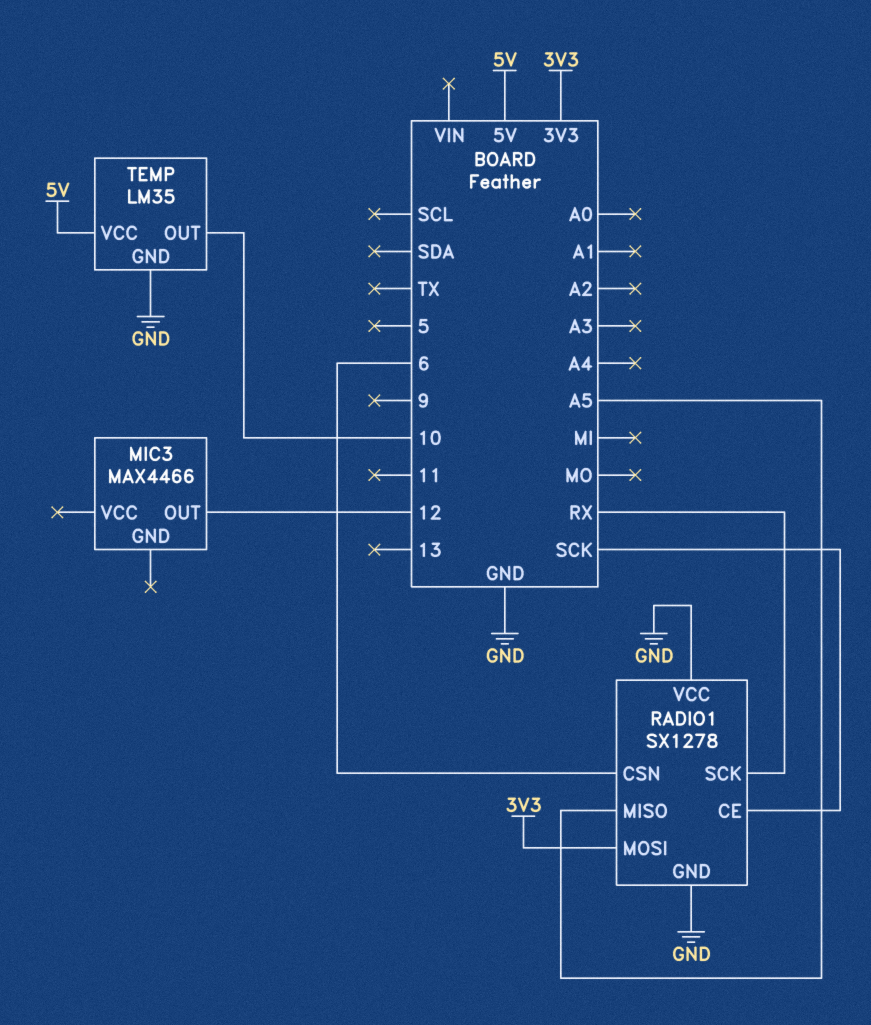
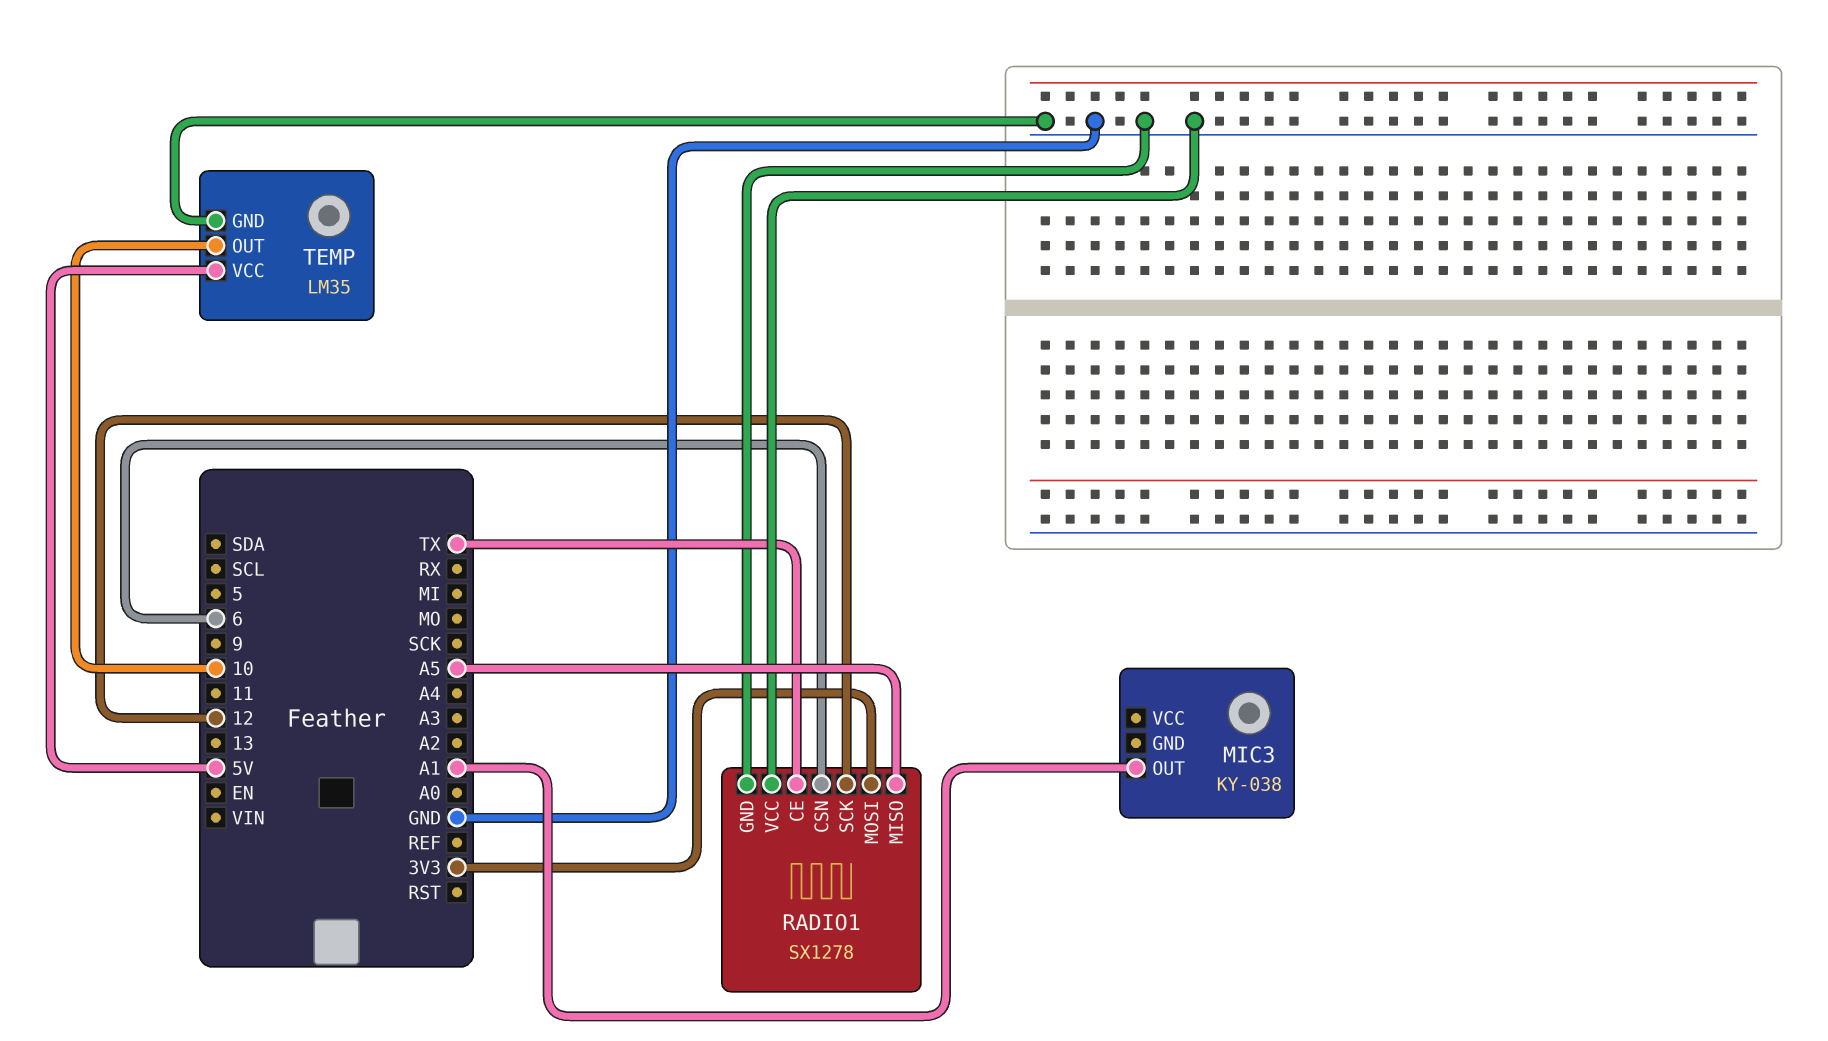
MIC3: MAX4466 -> KY-038
MIC3 pin OUT: 12 -> A1
RADIO1 pin CE: SCK -> TX
RADIO1 pin SCK: RX -> 12

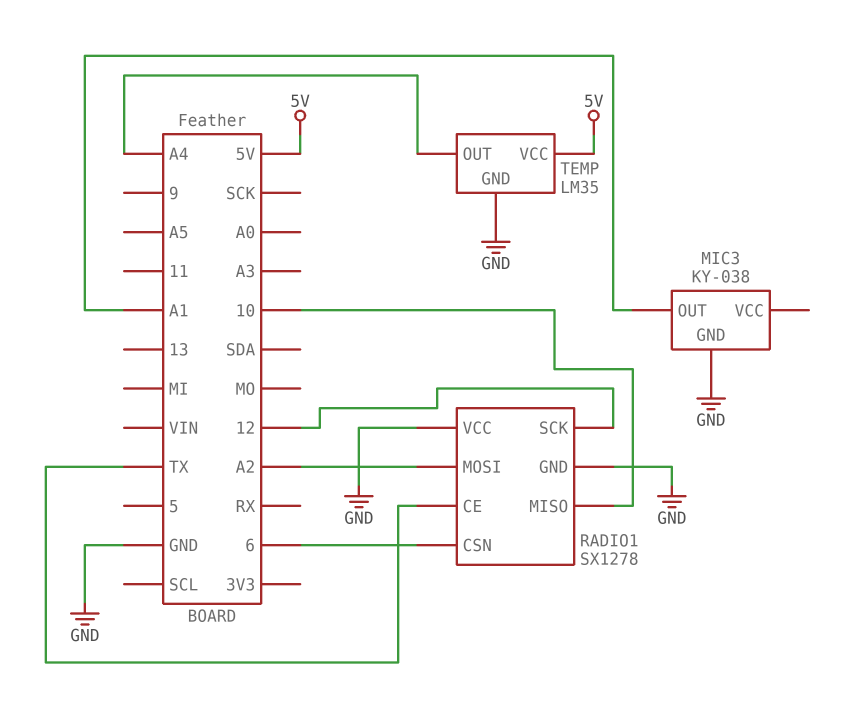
MIC3 pin GND: none -> GND
RADIO1 pin MISO: A5 -> 10
RADIO1 pin MOSI: 3V3 -> A2
TEMP pin OUT: 10 -> A4

